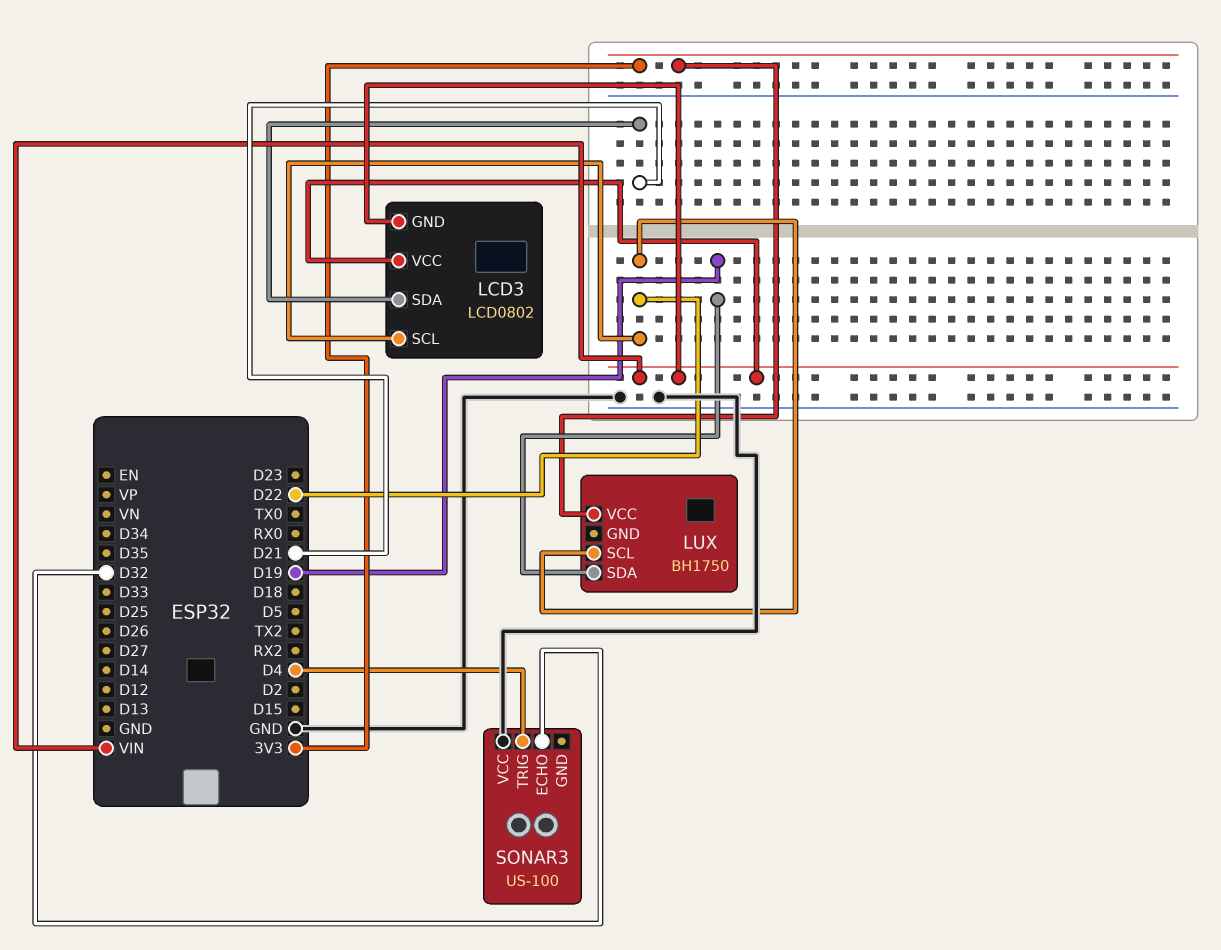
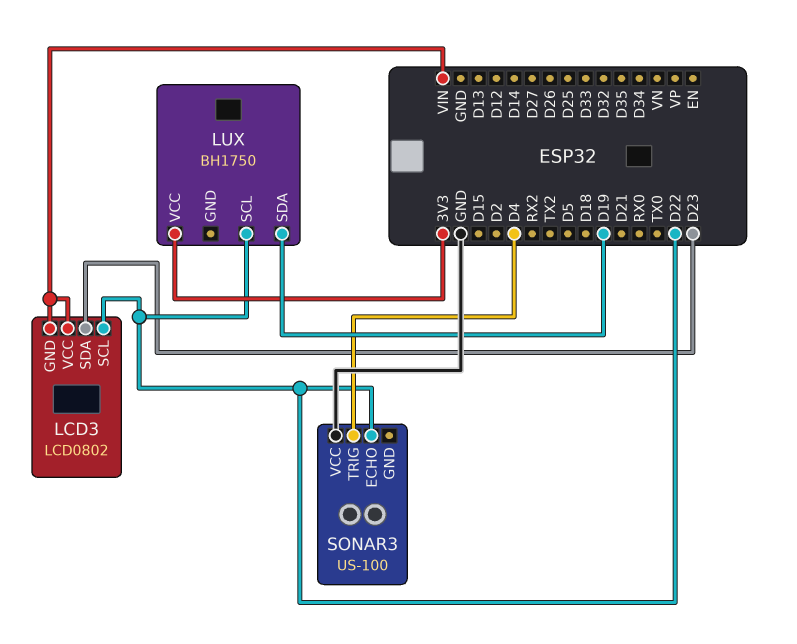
LCD3 pin SDA: D21 -> D23
SONAR3 pin ECHO: D32 -> D22

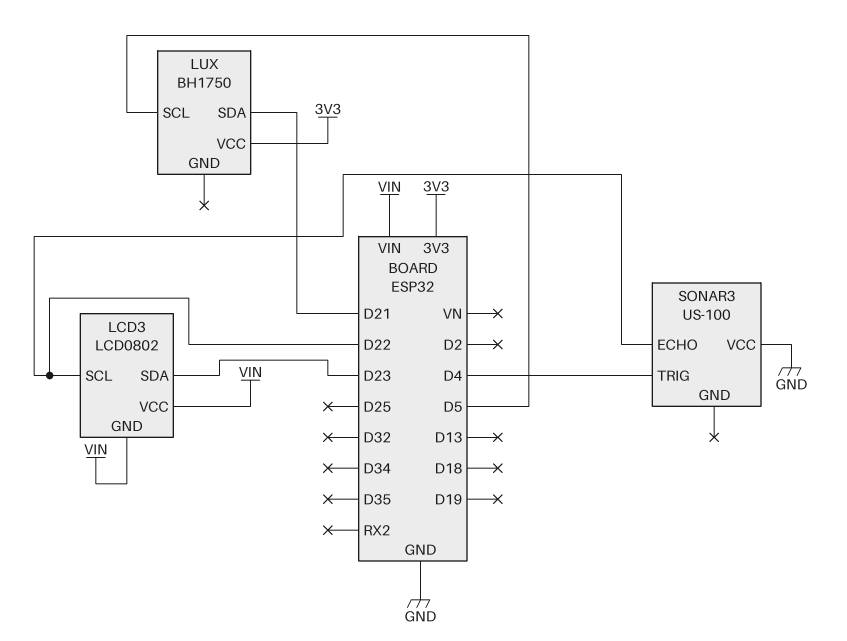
LUX pin SCL: D22 -> D5
LUX pin SDA: D19 -> D21

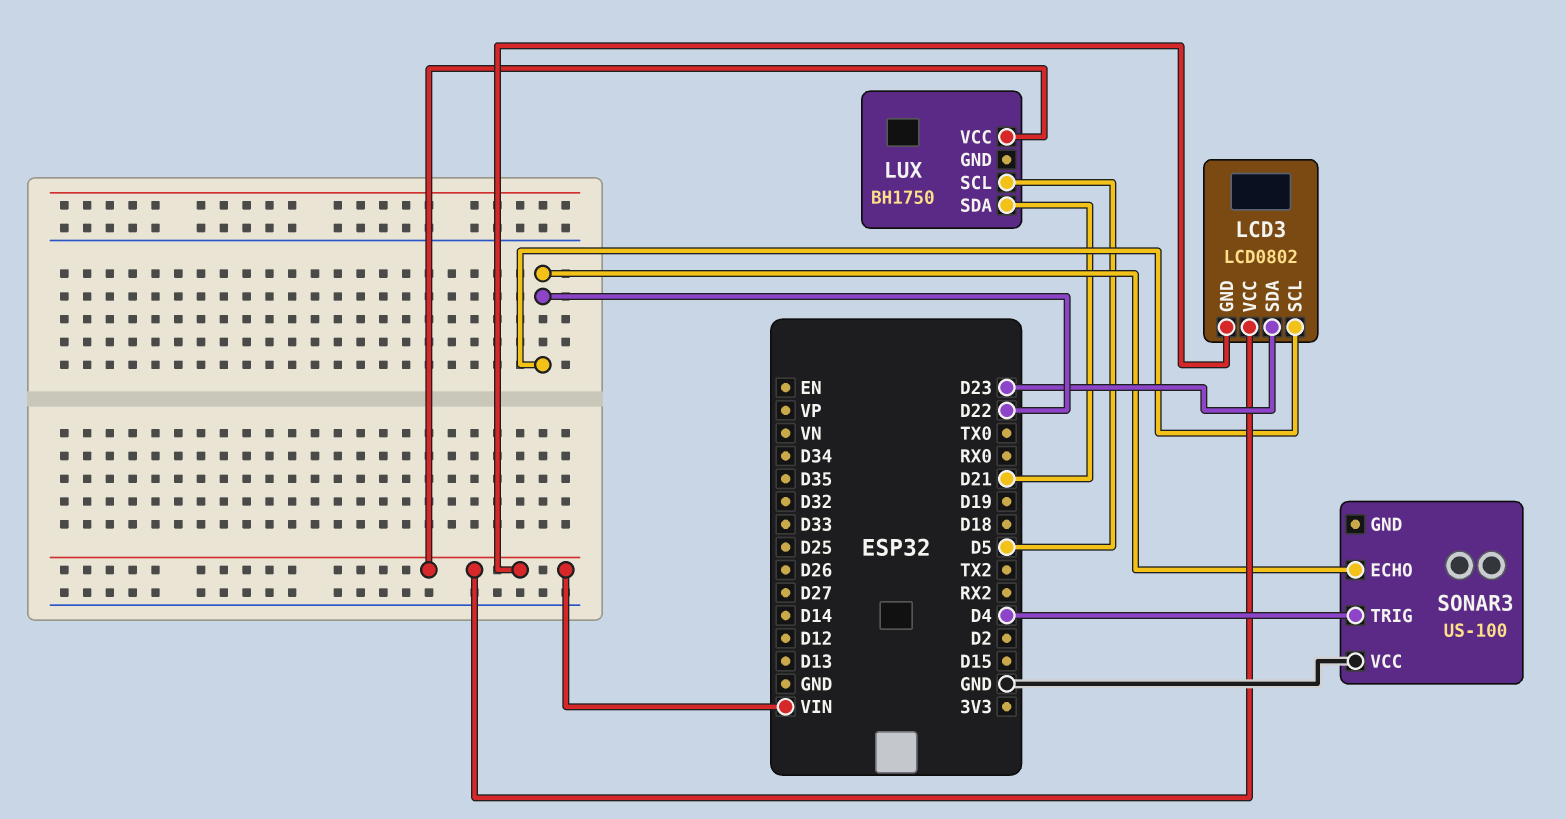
LUX pin VCC: 3V3 -> VIN

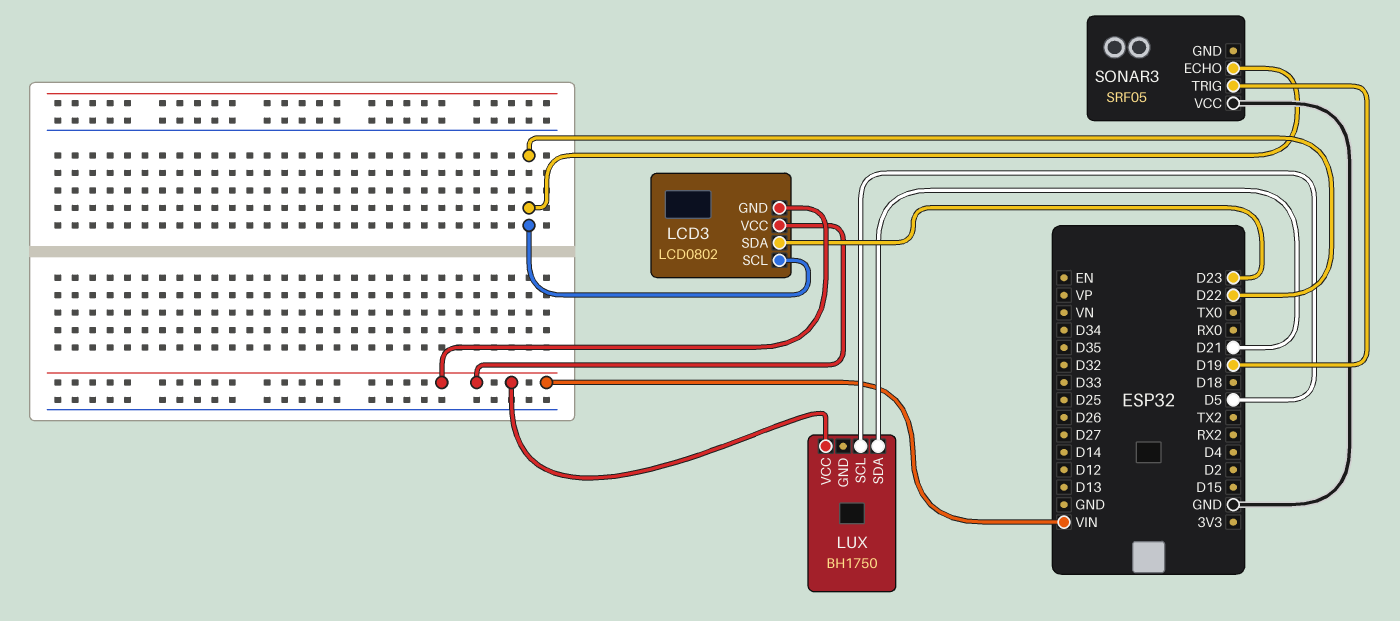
SONAR3: US-100 -> SRF05
SONAR3 pin TRIG: D4 -> D19

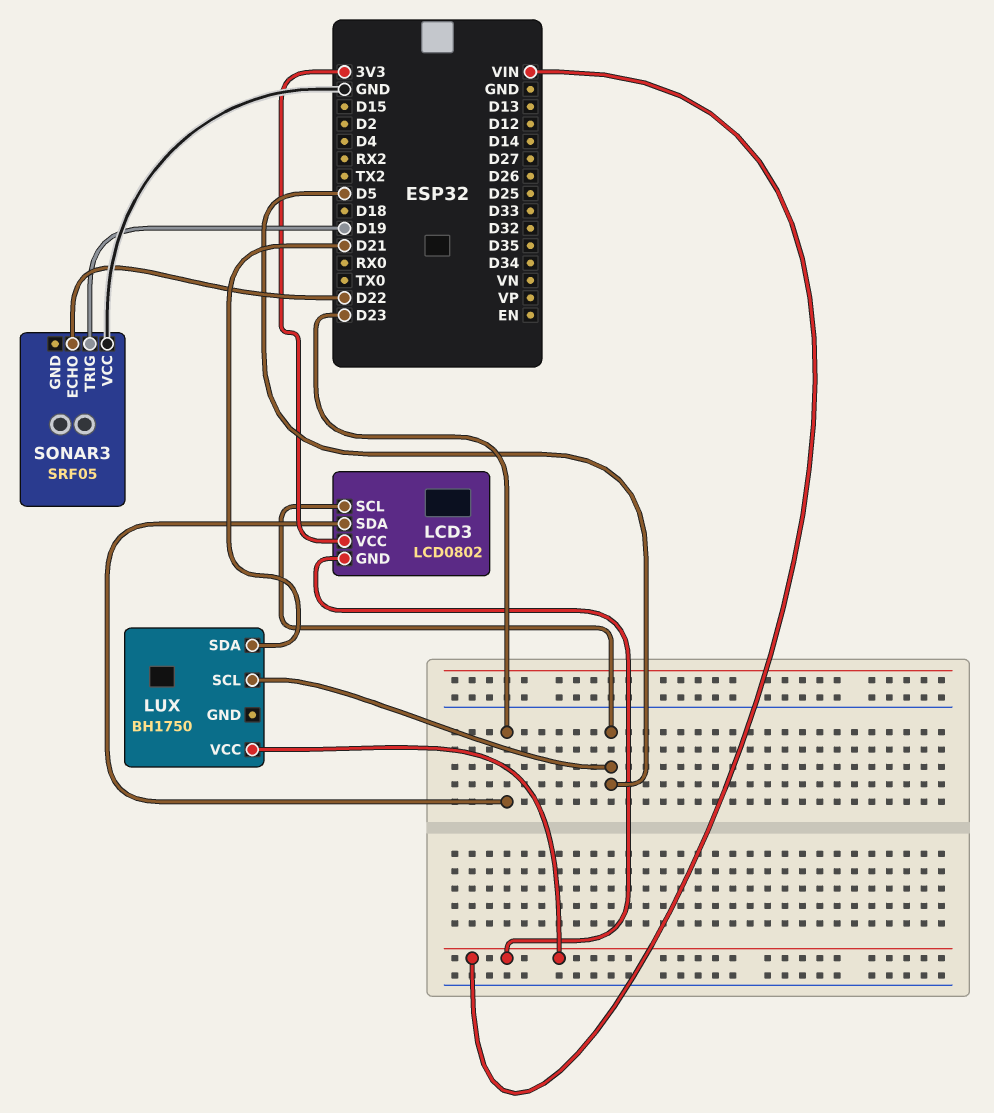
LCD3 pin SCL: D22 -> D5
LCD3 pin VCC: VIN -> 3V3

